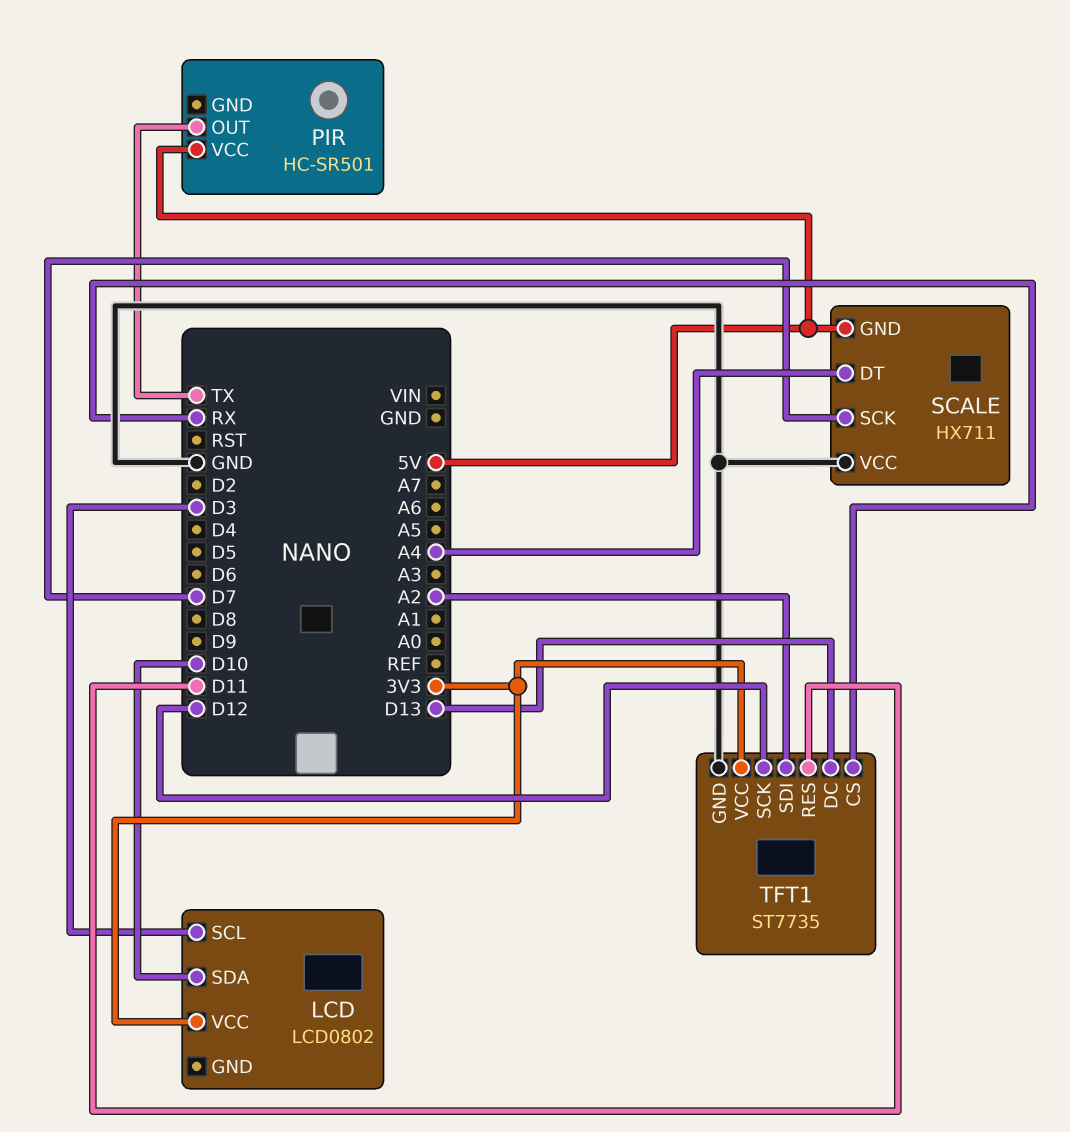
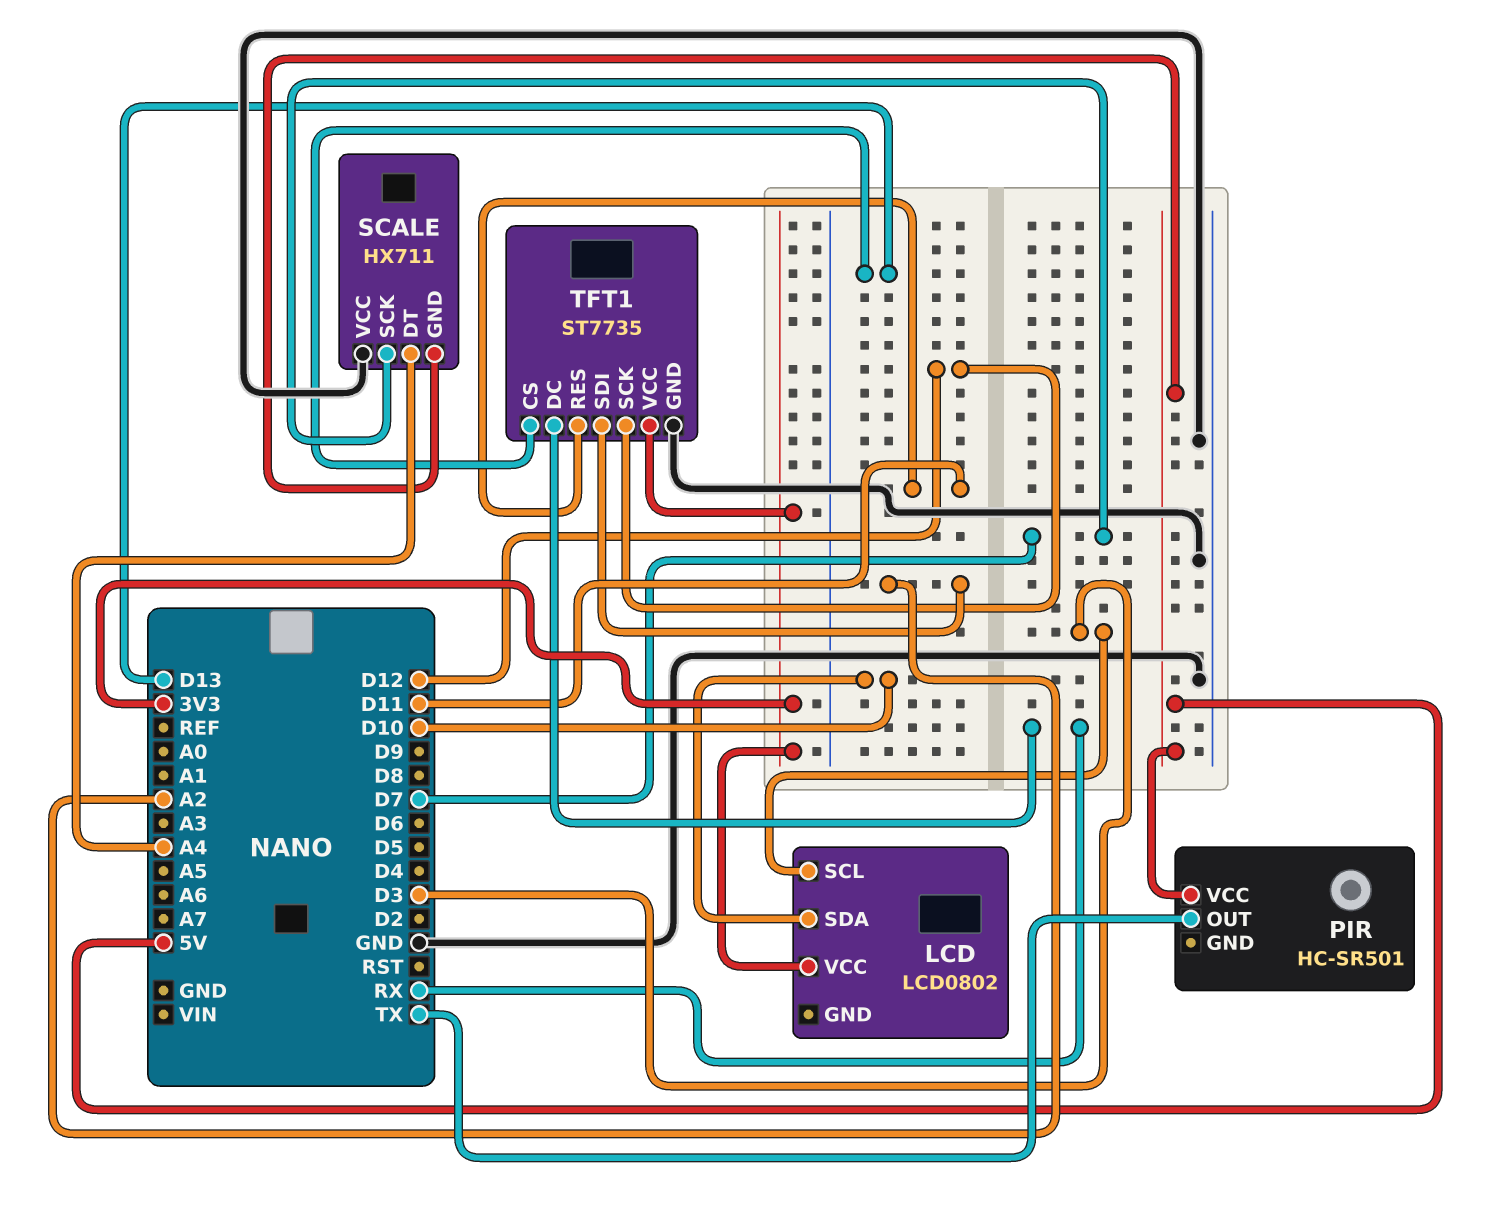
TFT1 pin CS: RX -> D13
TFT1 pin DC: D13 -> RX

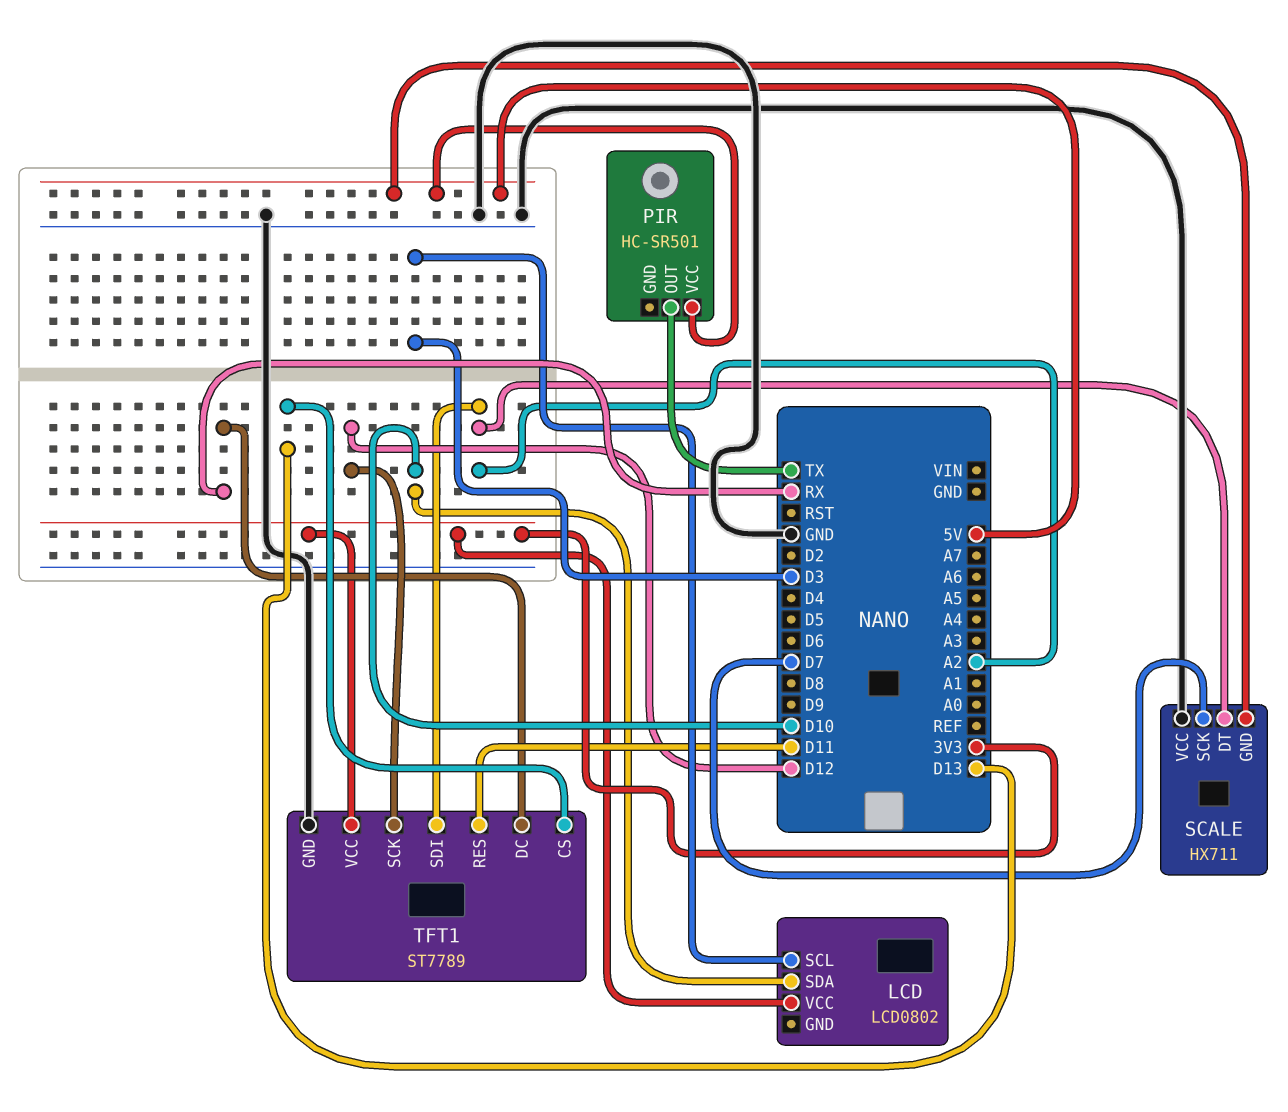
SCALE pin DT: A4 -> A2
TFT1: ST7735 -> ST7789

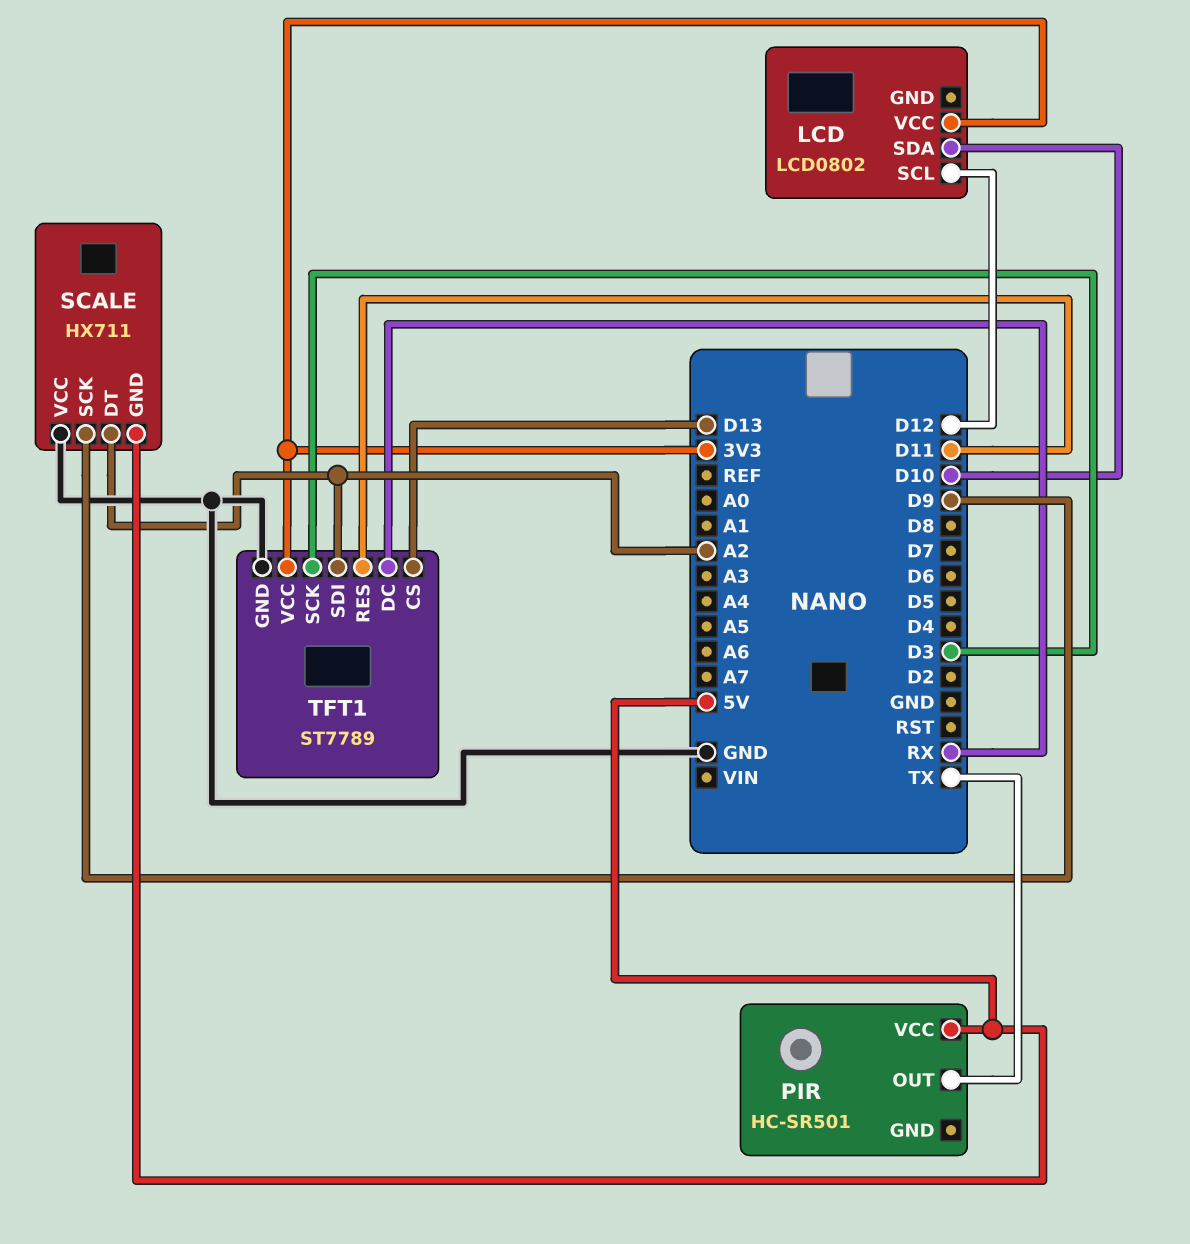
LCD pin SCL: D3 -> D12
SCALE pin SCK: D7 -> D9
TFT1 pin SCK: D12 -> D3

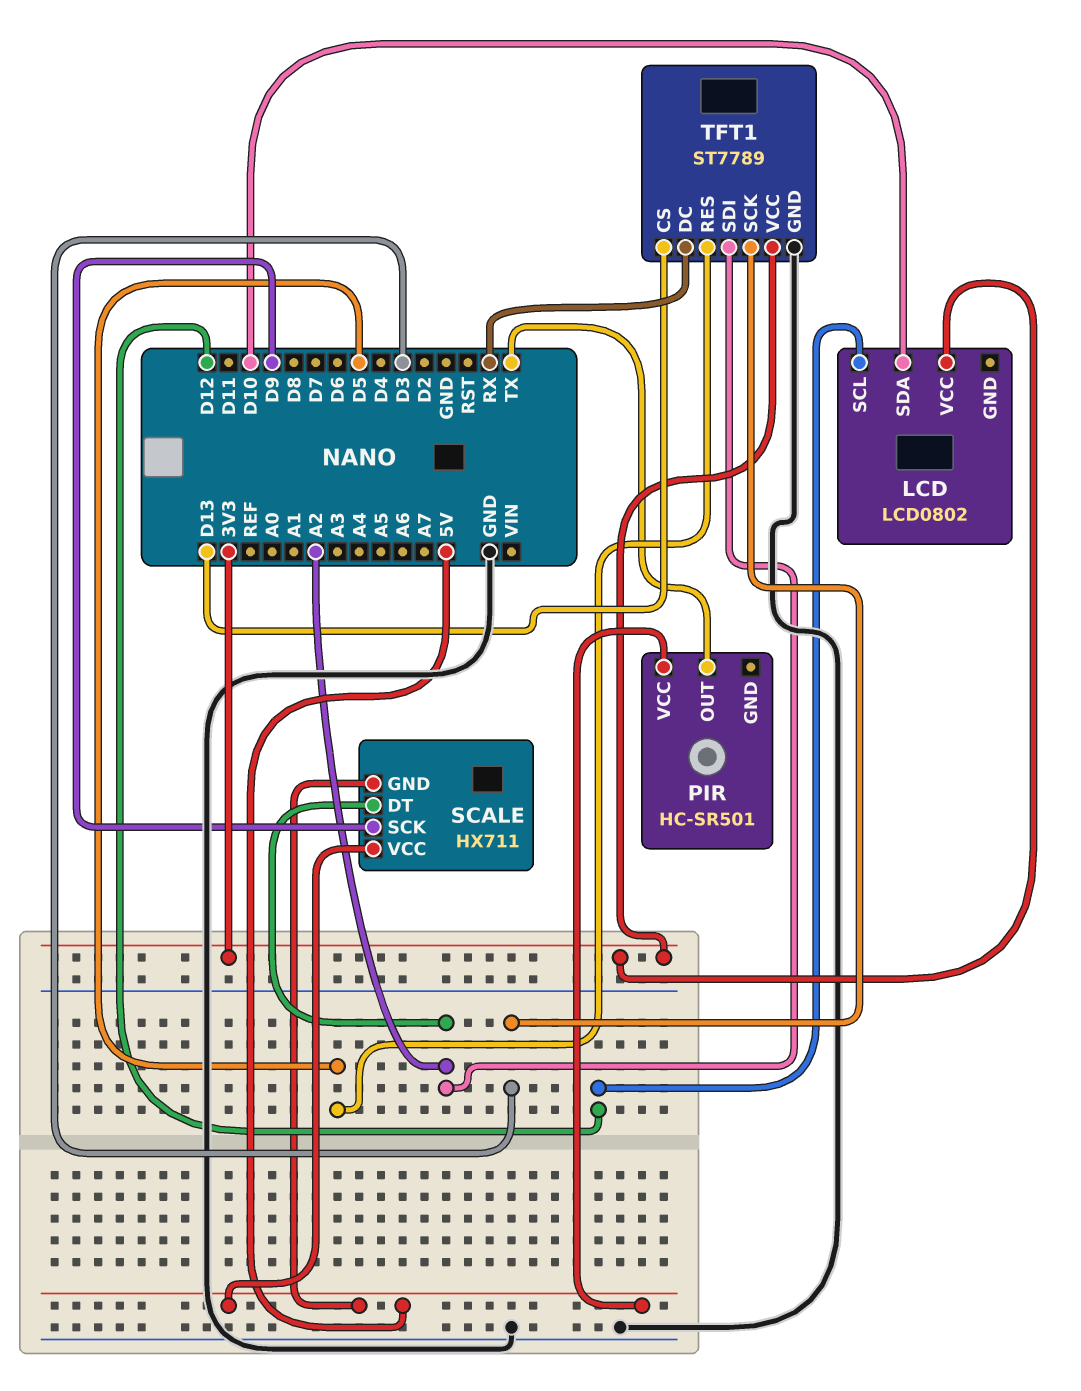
SCALE pin VCC: GND -> 5V
TFT1 pin RES: D11 -> D5

